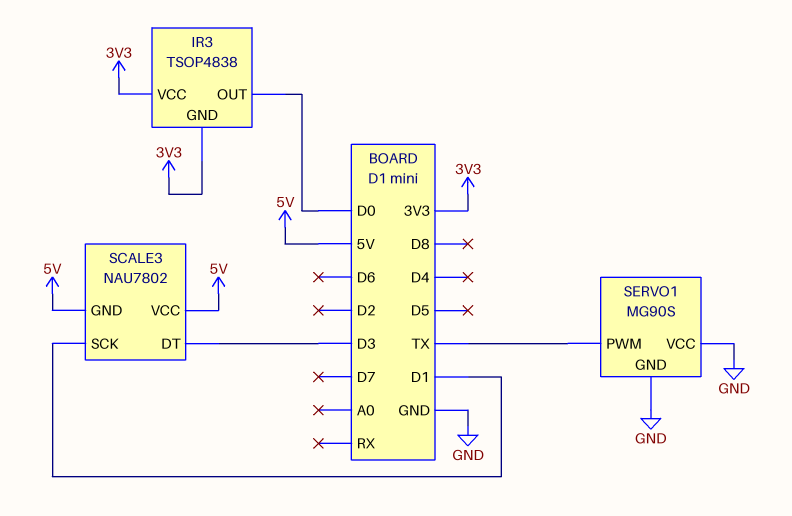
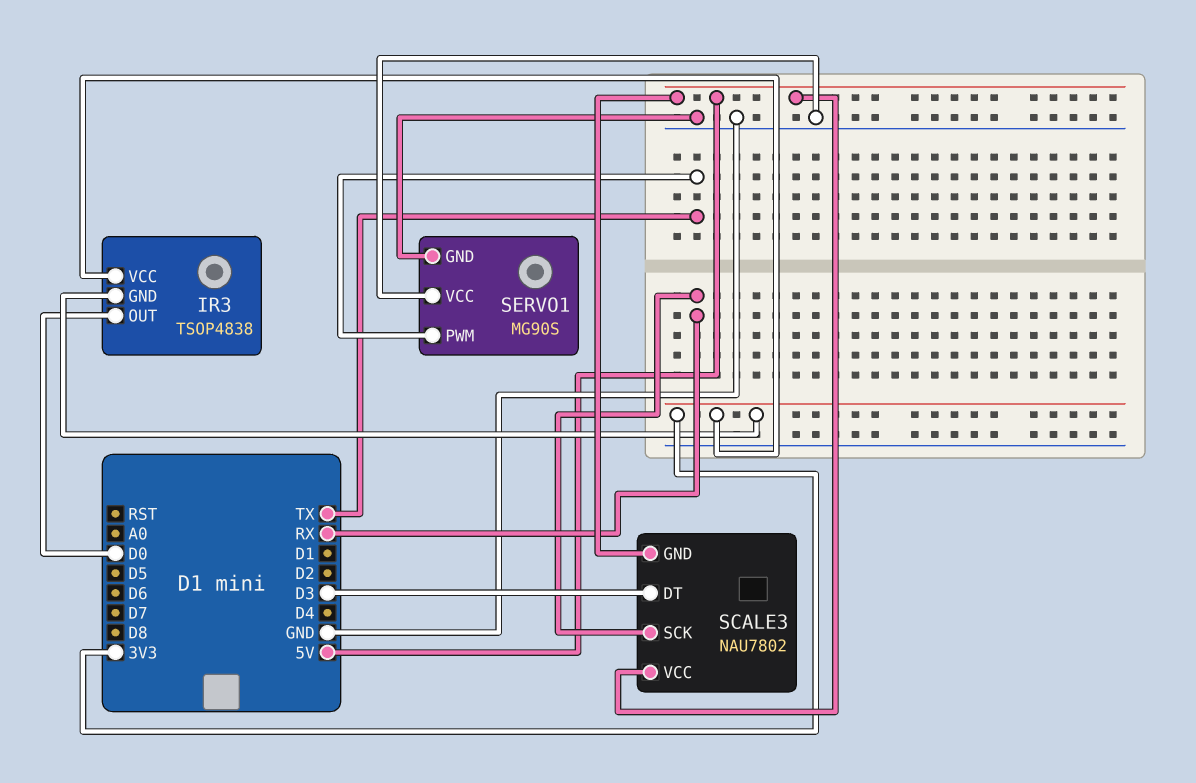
SCALE3 pin SCK: D1 -> RX

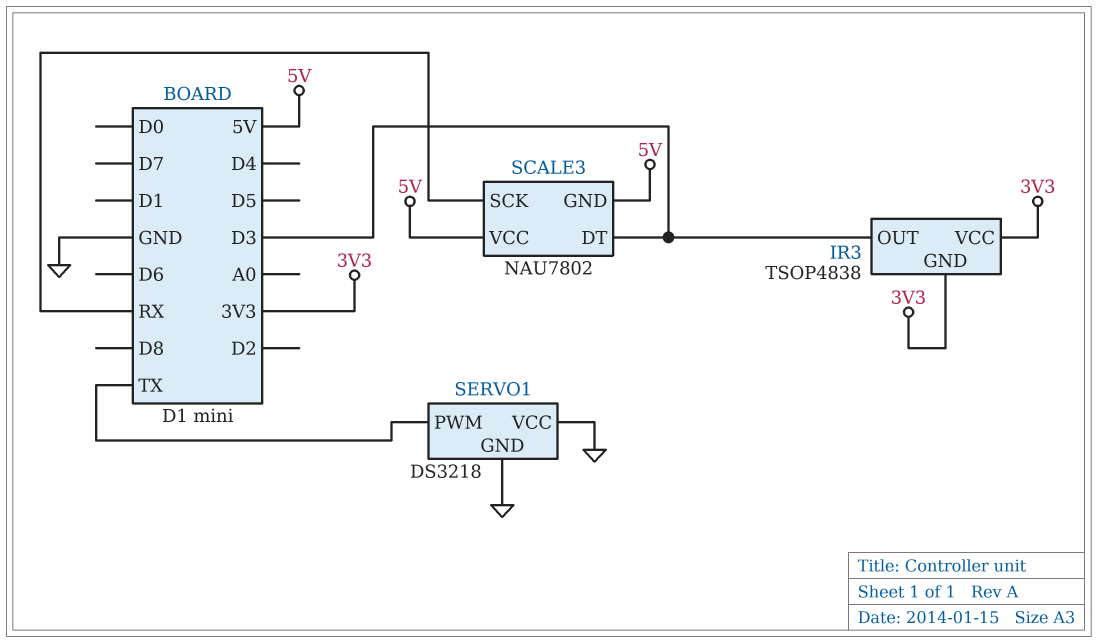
IR3 pin OUT: D0 -> D3
SERVO1: MG90S -> DS3218

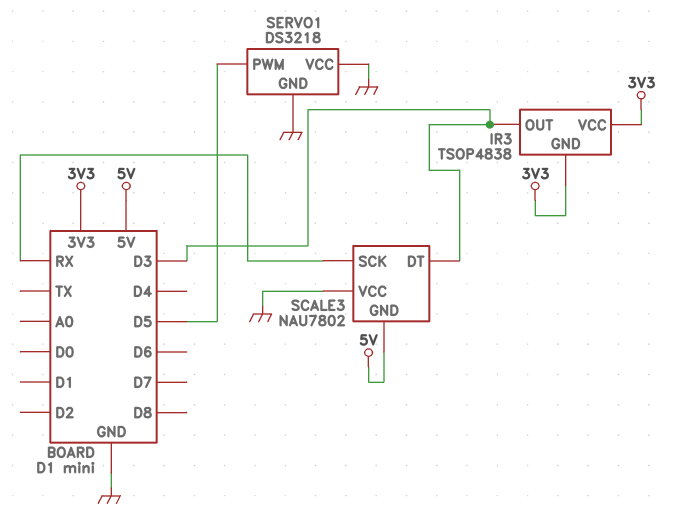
SCALE3 pin VCC: 5V -> GND
SERVO1 pin PWM: TX -> D5

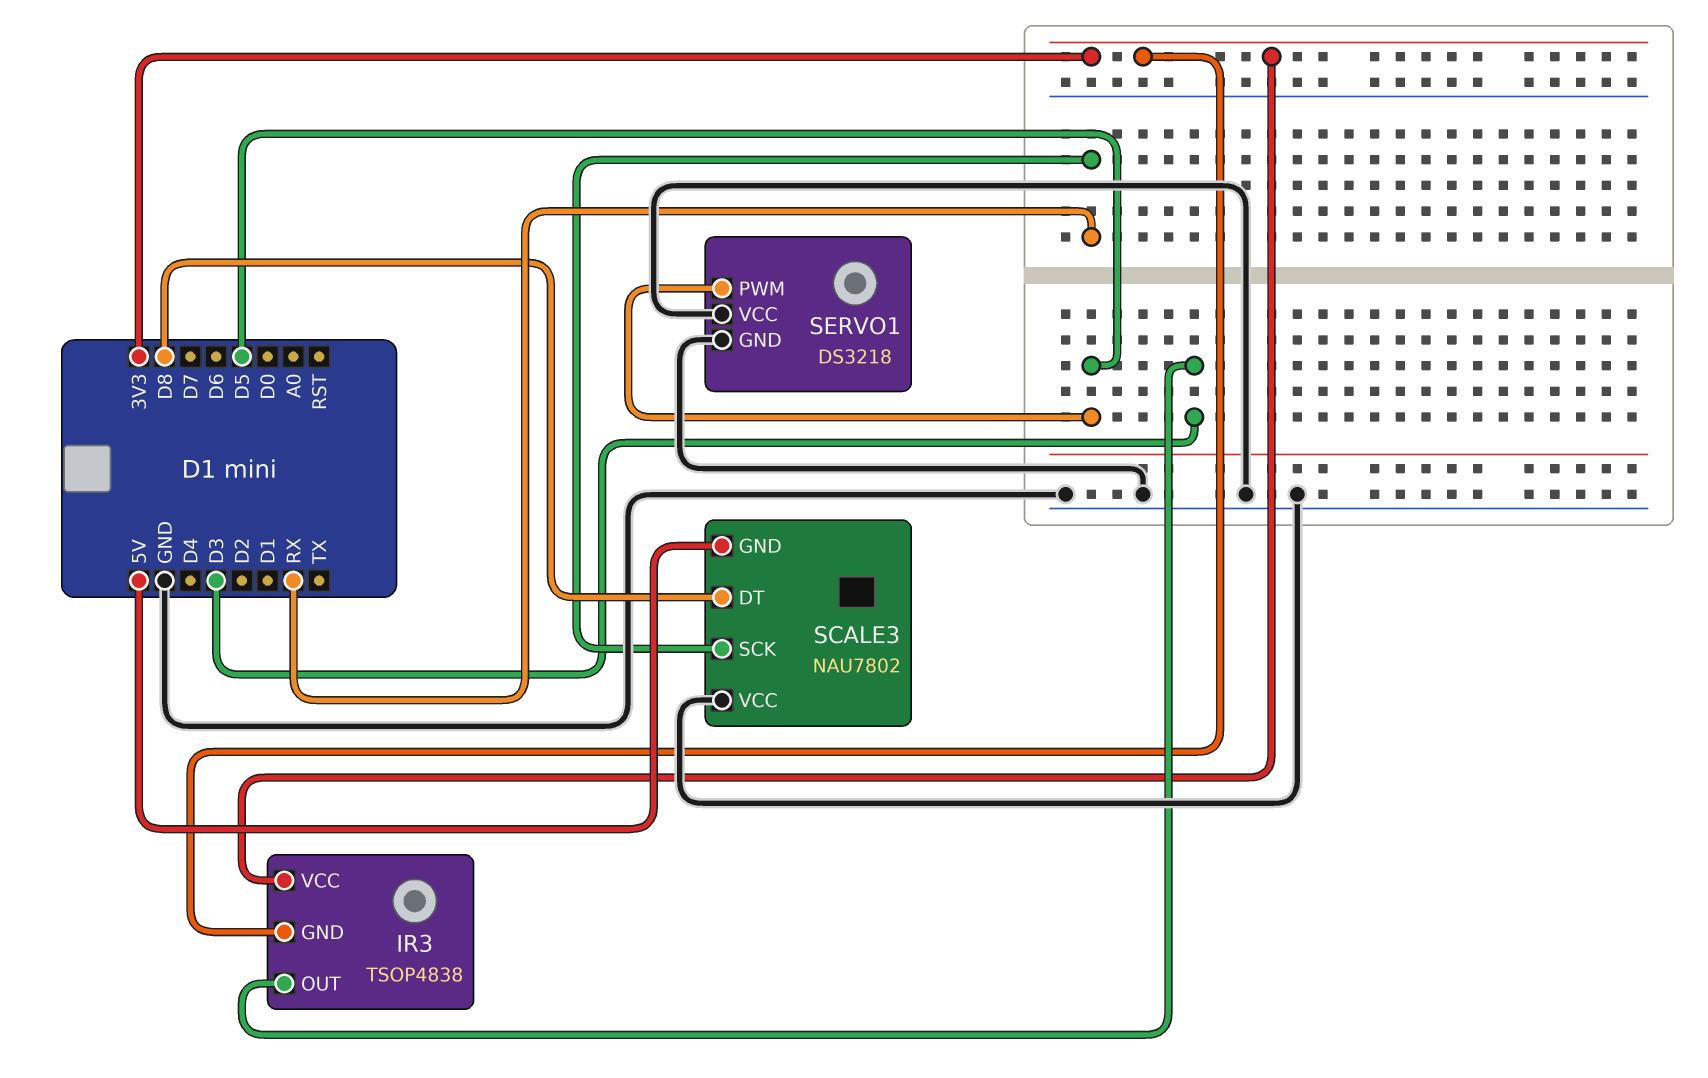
SCALE3 pin DT: D3 -> D8

